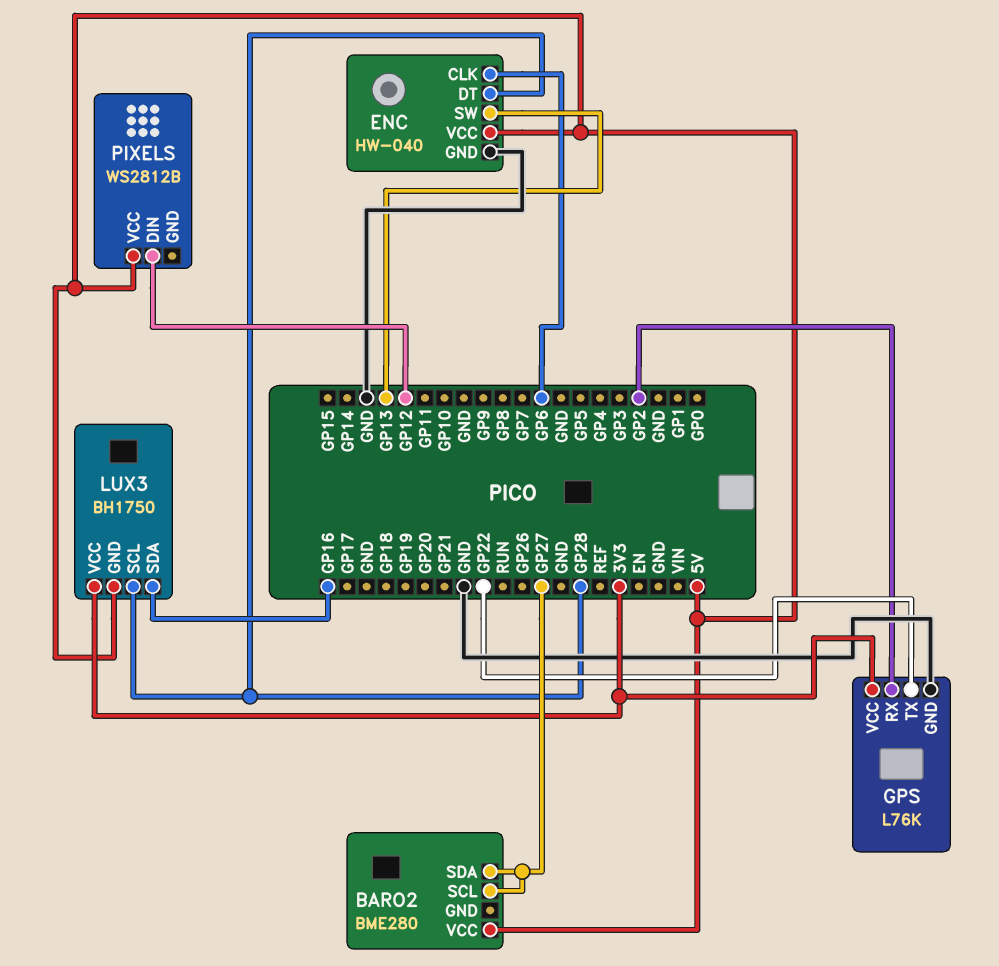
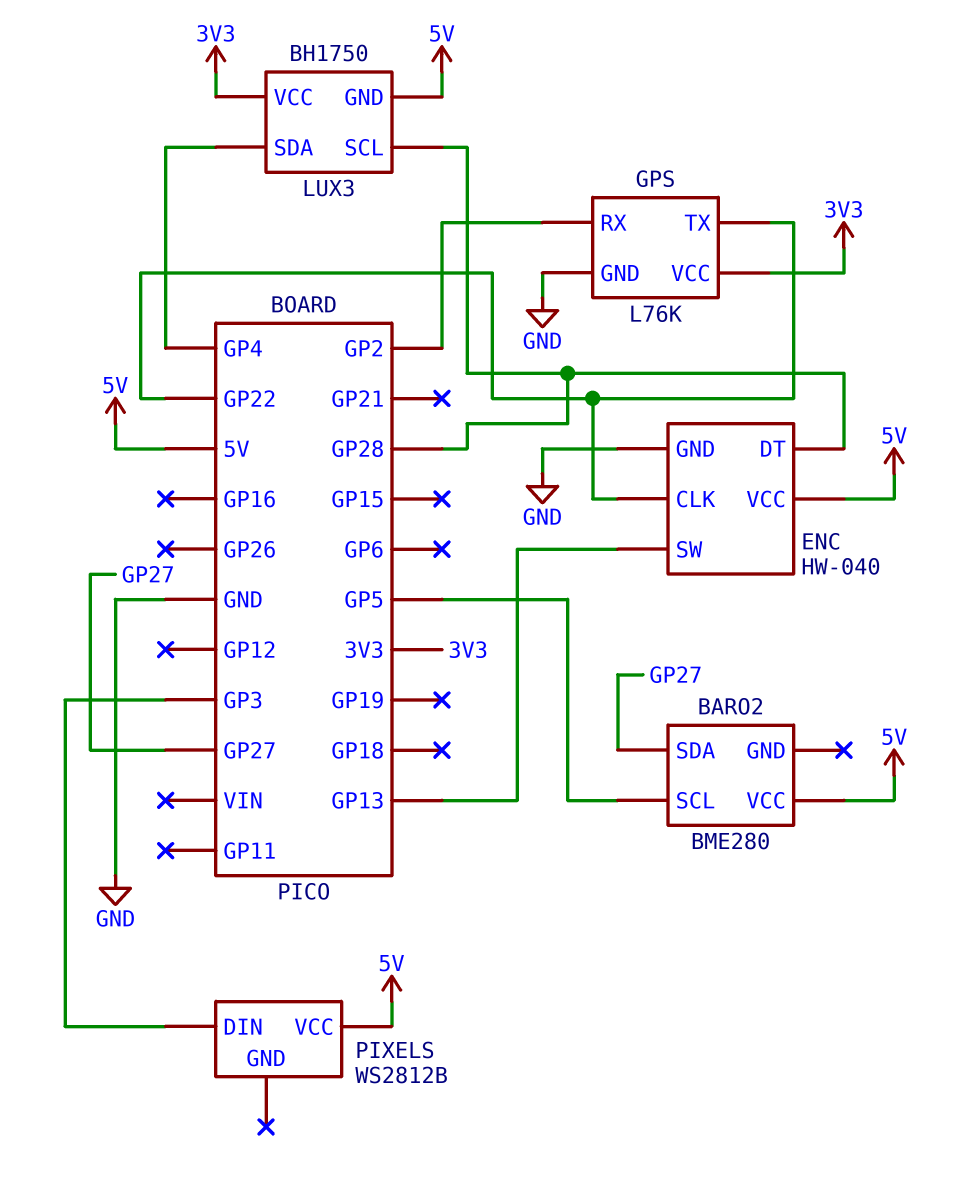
BARO2 pin SCL: GP27 -> GP5
ENC pin CLK: GP6 -> GP22
LUX3 pin SDA: GP16 -> GP4
PIXELS pin DIN: GP12 -> GP3

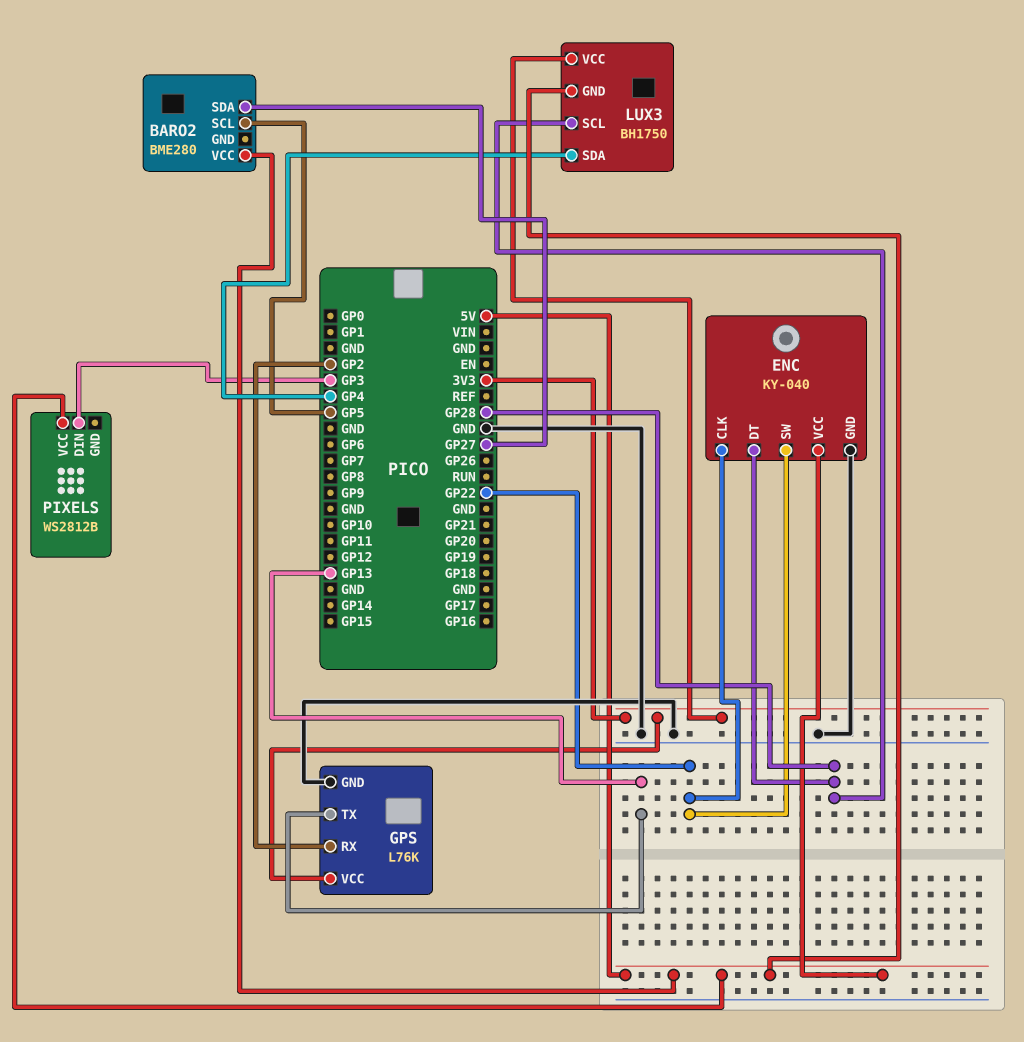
ENC: HW-040 -> KY-040
ENC pin SW: GP13 -> GP22
GPS pin TX: GP22 -> GP13

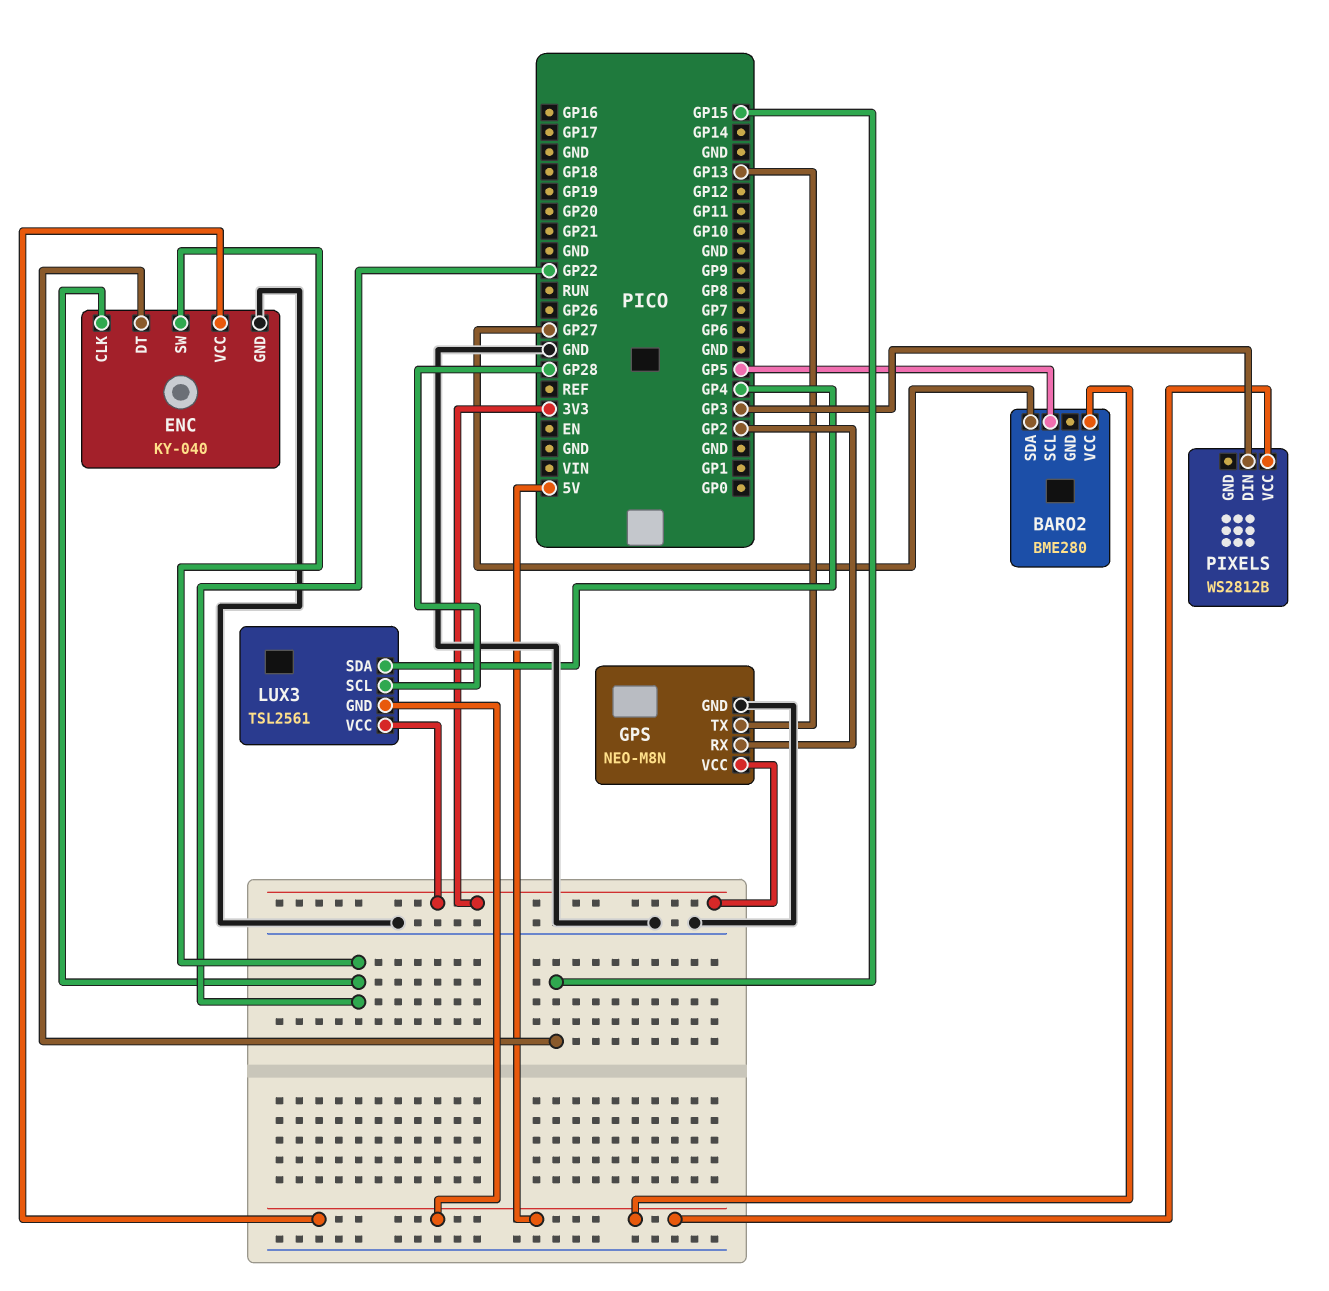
ENC pin DT: GP28 -> GP15
GPS: L76K -> NEO-M8N
LUX3: BH1750 -> TSL2561

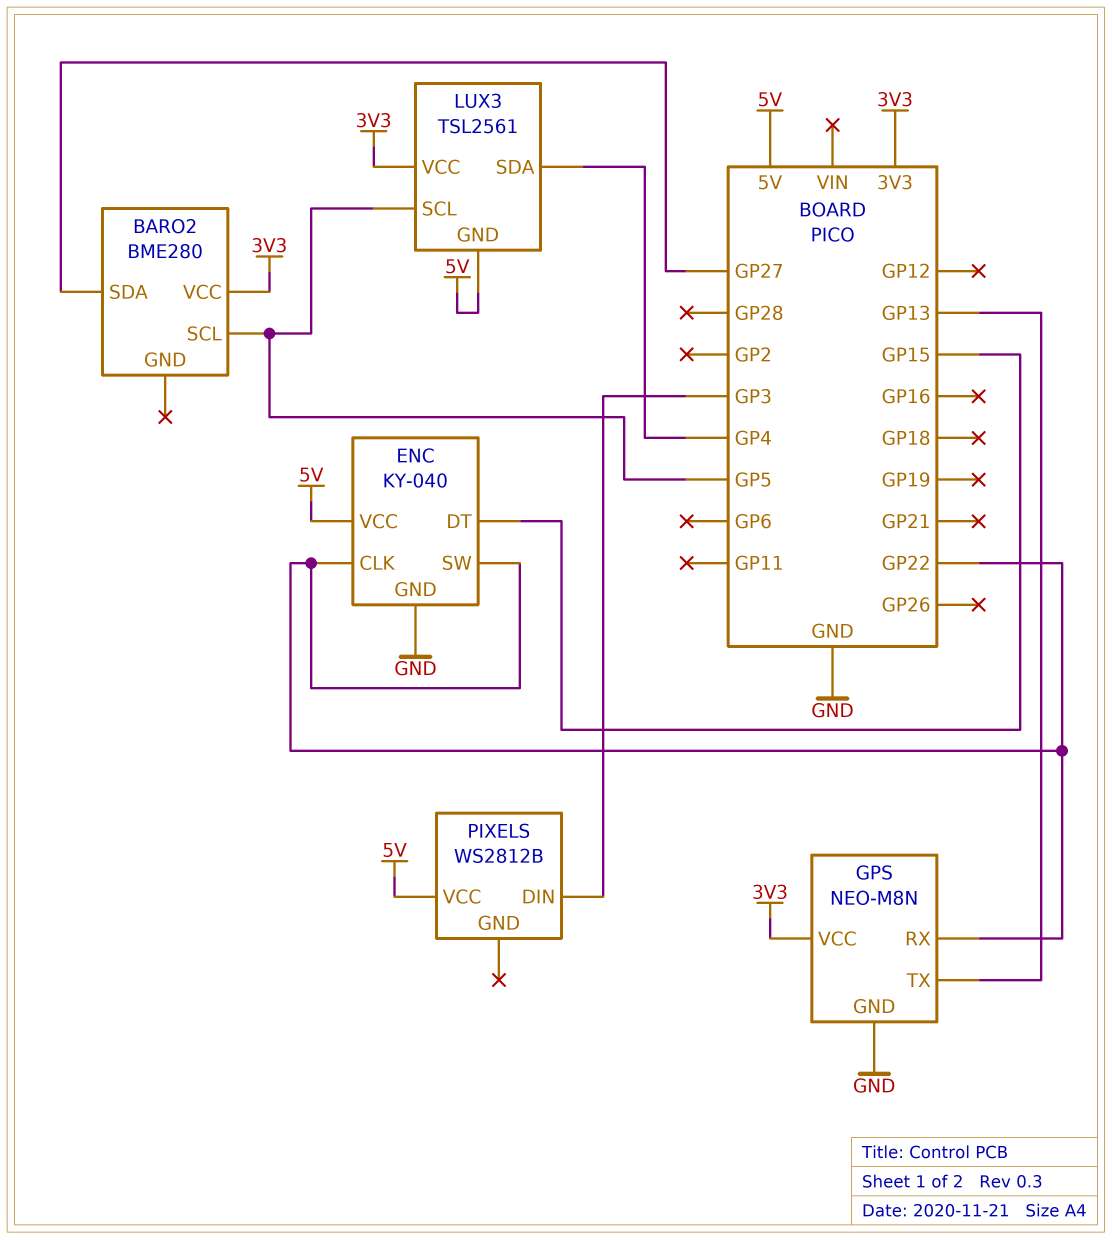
BARO2 pin VCC: 5V -> 3V3
GPS pin RX: GP2 -> GP22
LUX3 pin SCL: GP28 -> GP5

